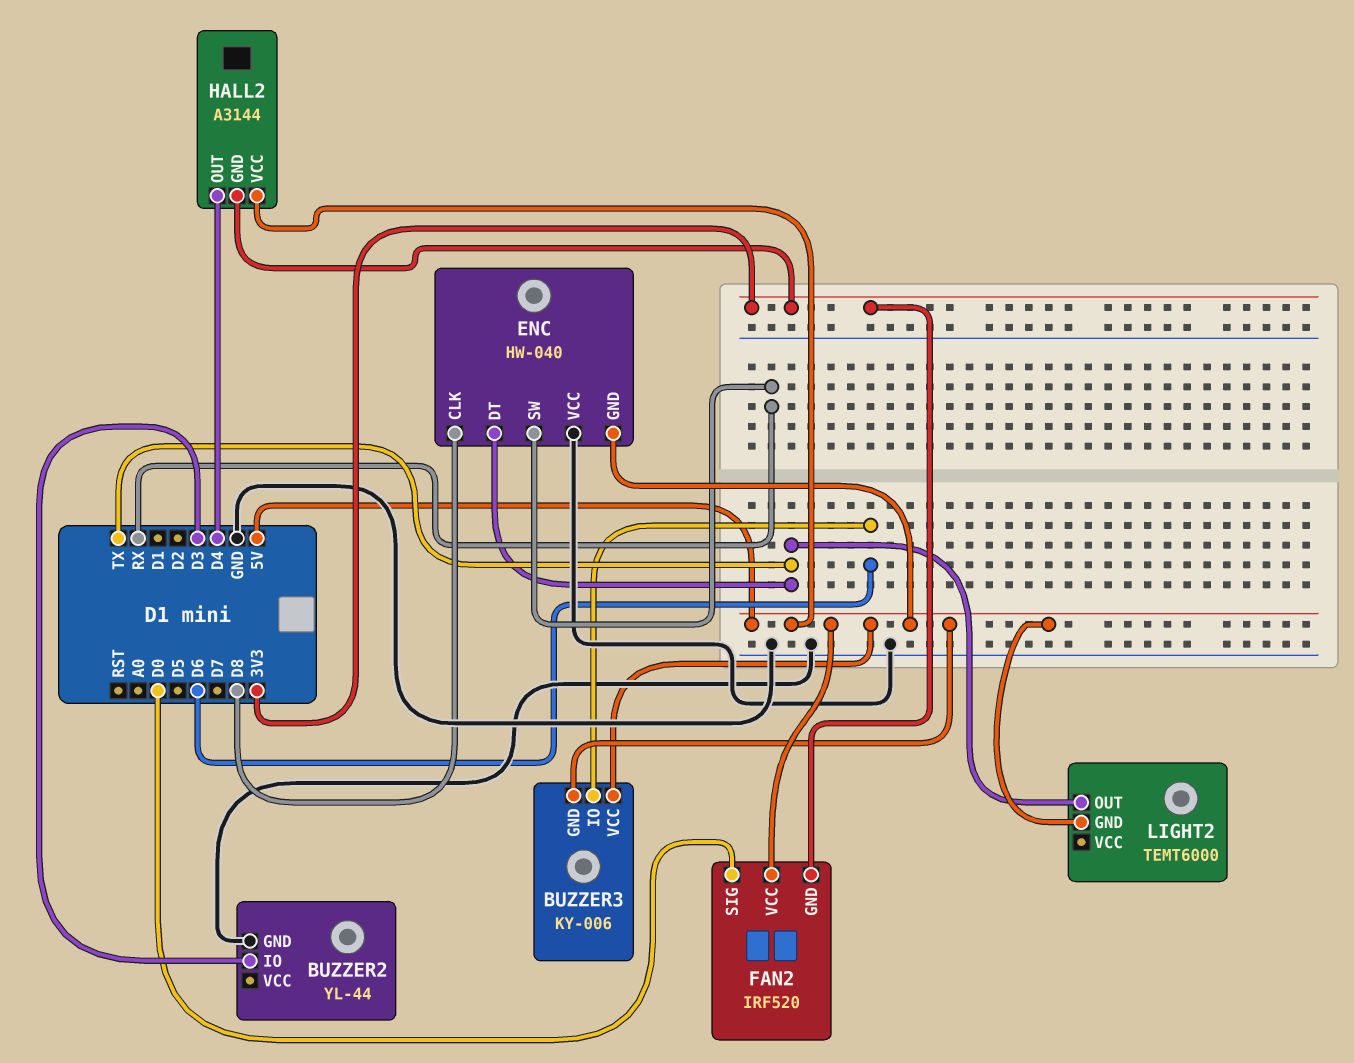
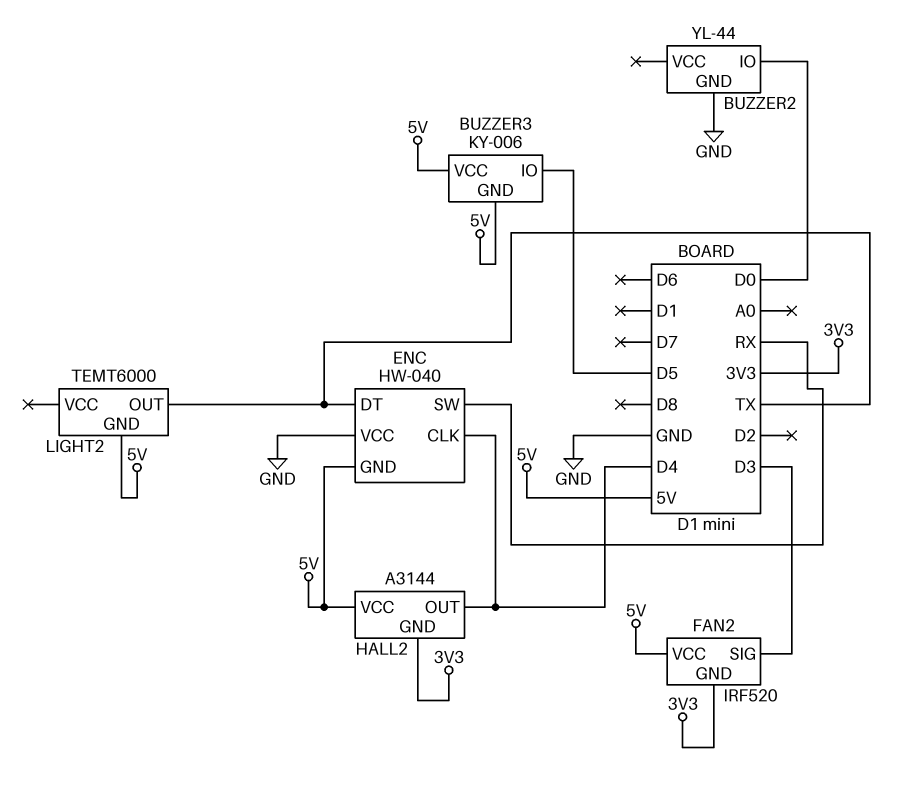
BUZZER2 pin IO: D3 -> D0
BUZZER3 pin IO: D6 -> D5
ENC pin CLK: D8 -> D4
FAN2 pin SIG: D0 -> D3

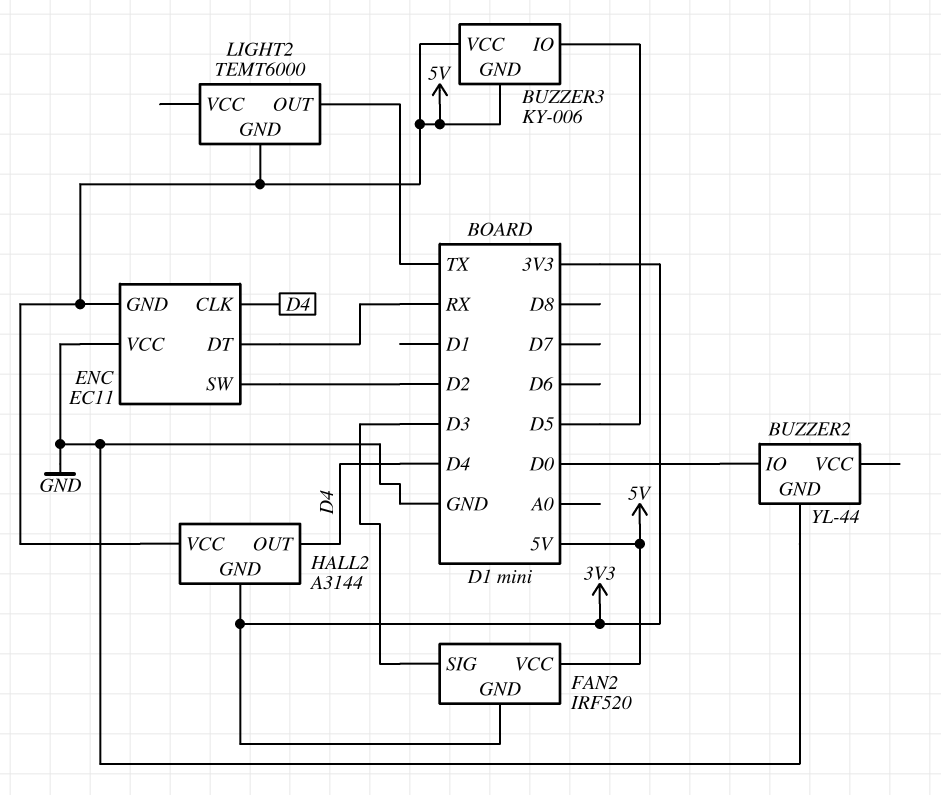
ENC: HW-040 -> EC11
ENC pin DT: TX -> RX
ENC pin SW: RX -> D2

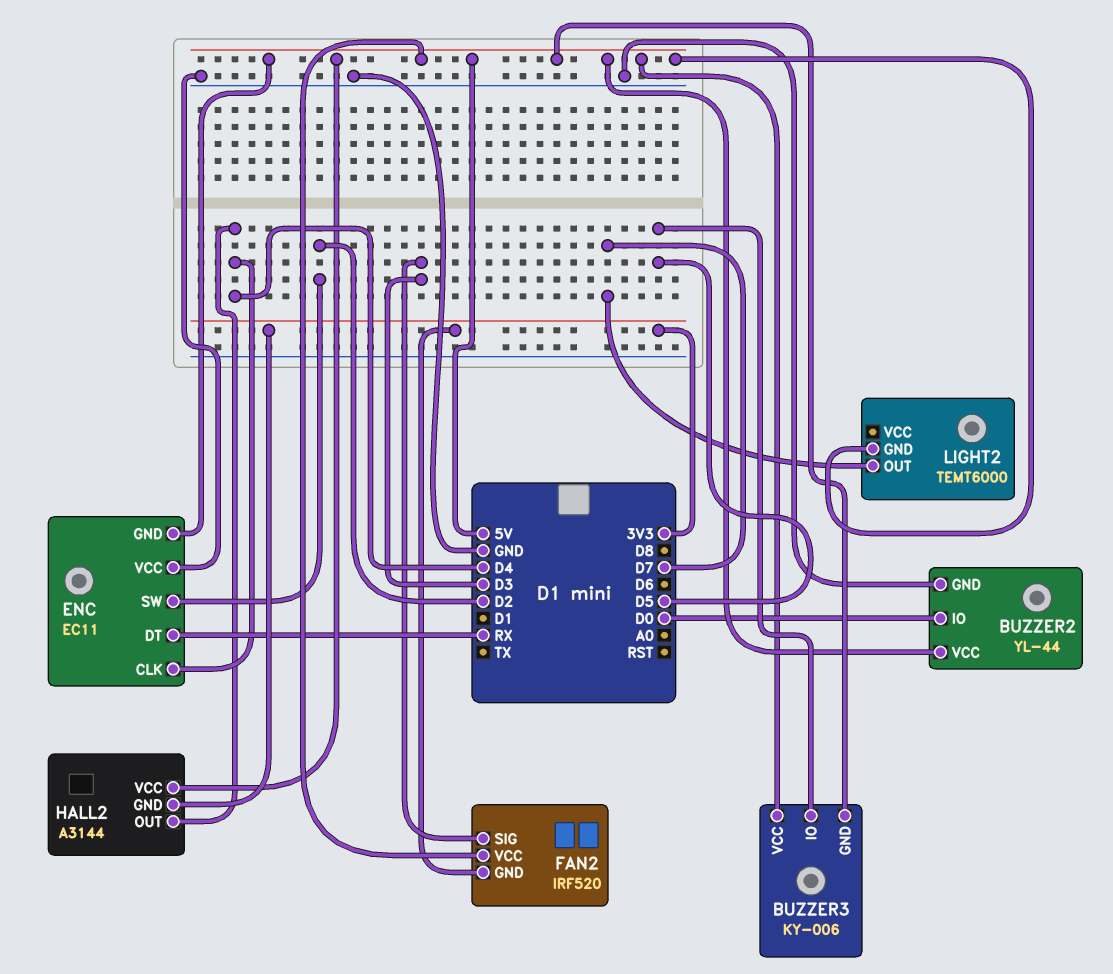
BUZZER2 pin VCC: none -> 5V
LIGHT2 pin OUT: TX -> D7

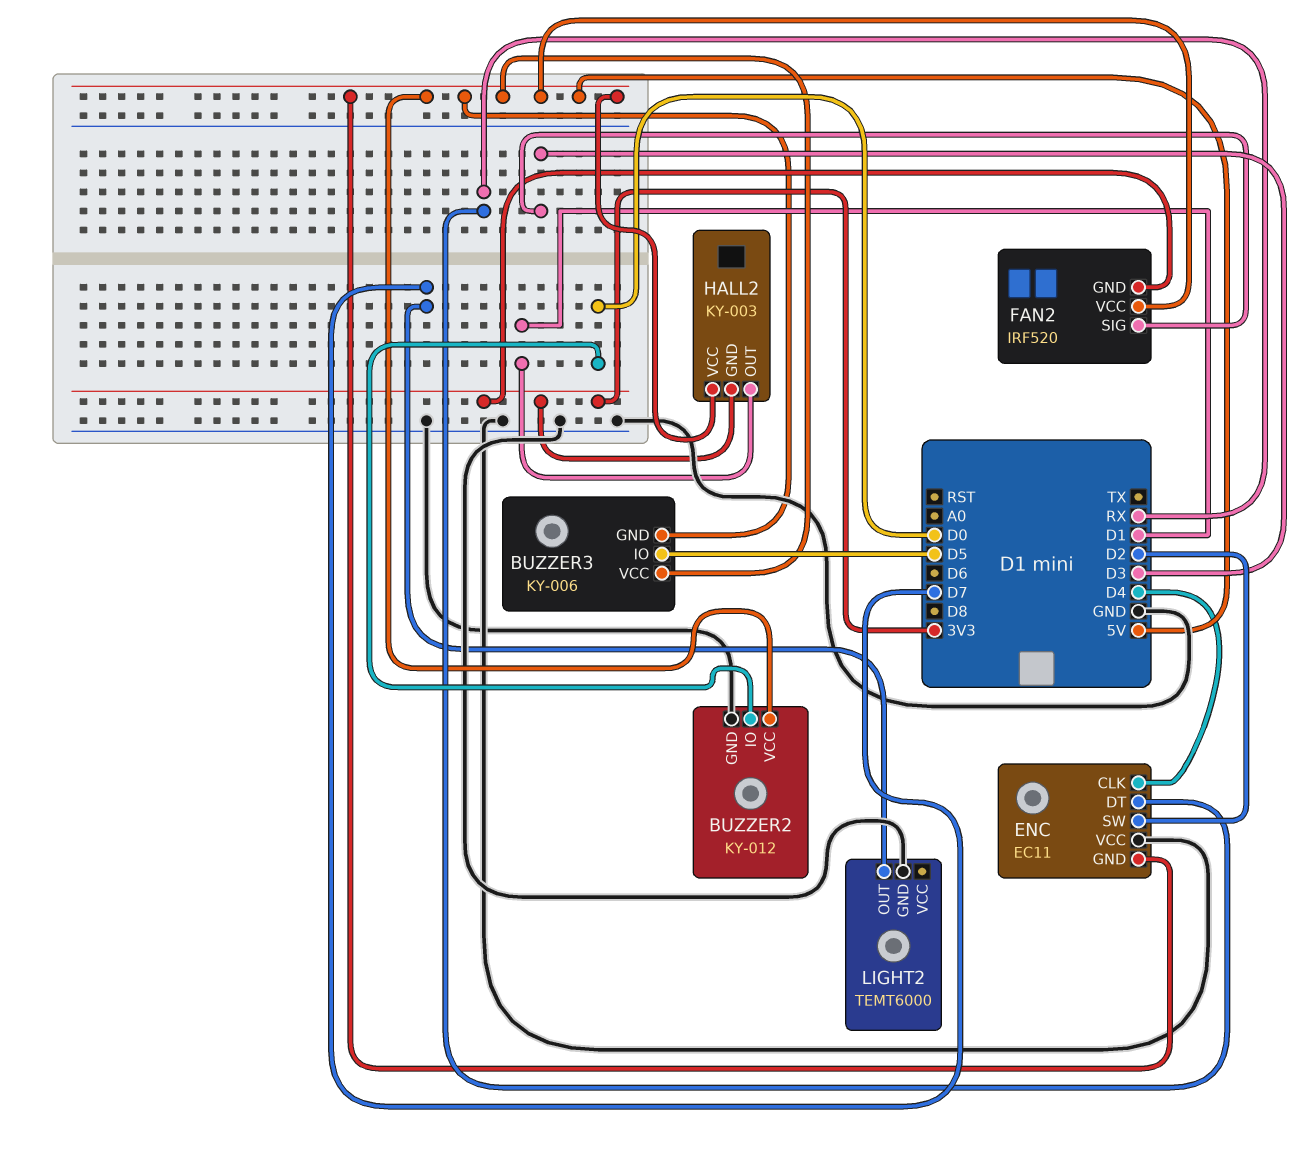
BUZZER2: YL-44 -> KY-012
HALL2: A3144 -> KY-003
HALL2 pin OUT: D4 -> D1
LIGHT2 pin GND: 5V -> GND

